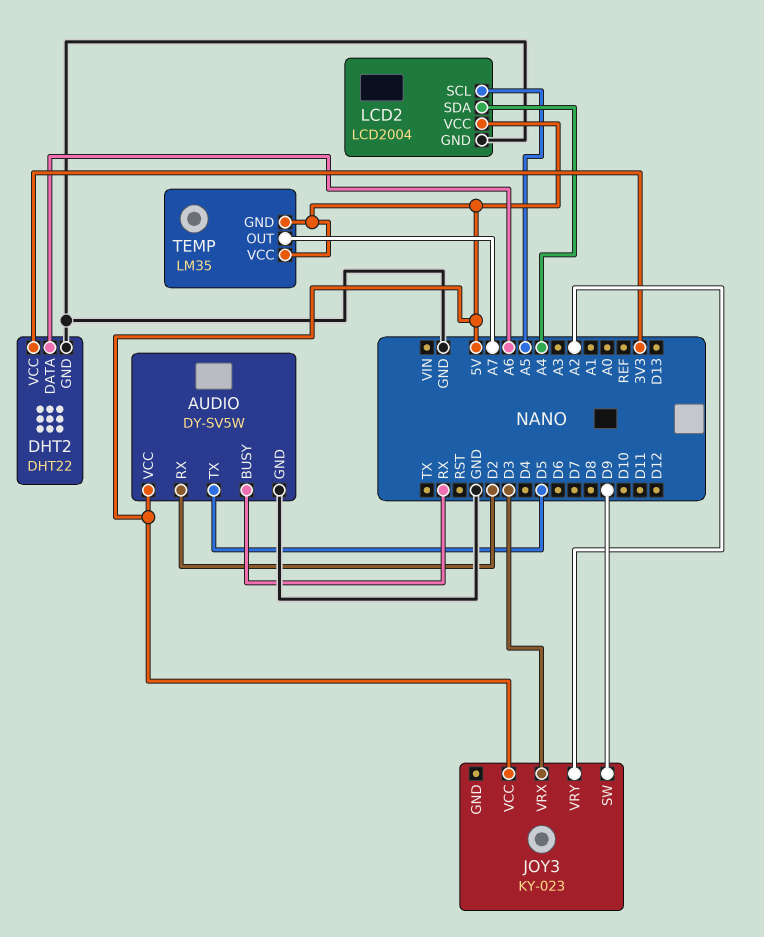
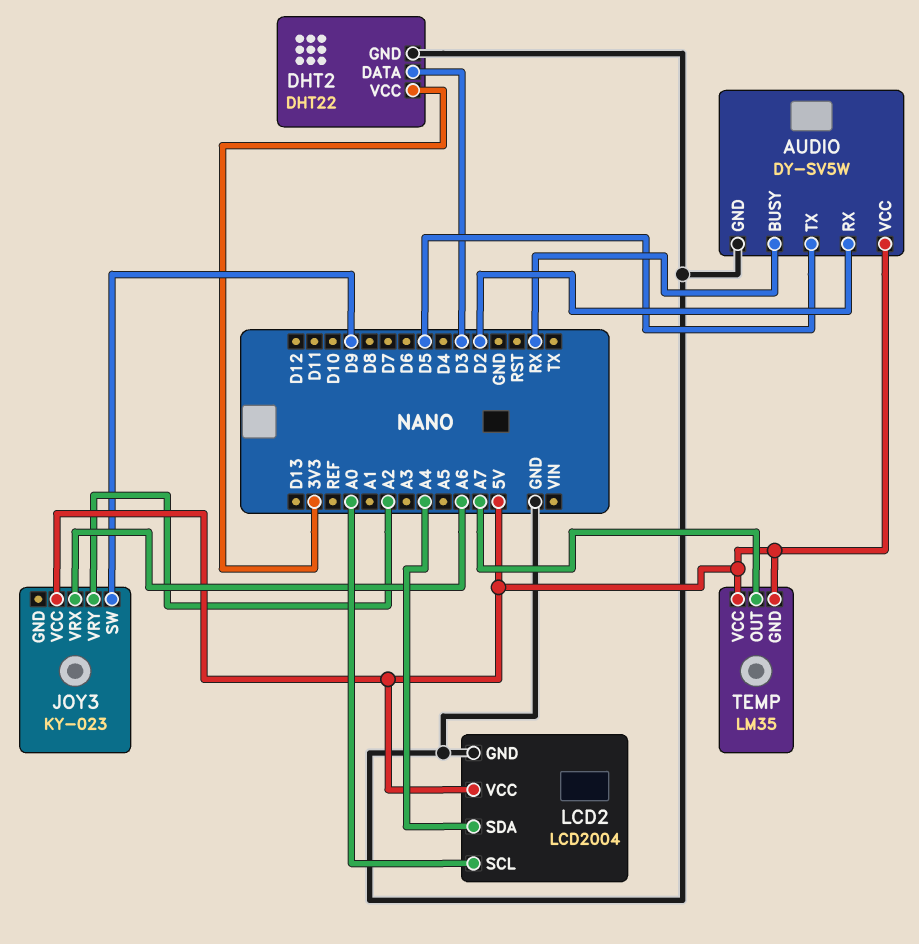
DHT2 pin DATA: A6 -> D3
JOY3 pin VRX: D3 -> A6
LCD2 pin SCL: A5 -> A0

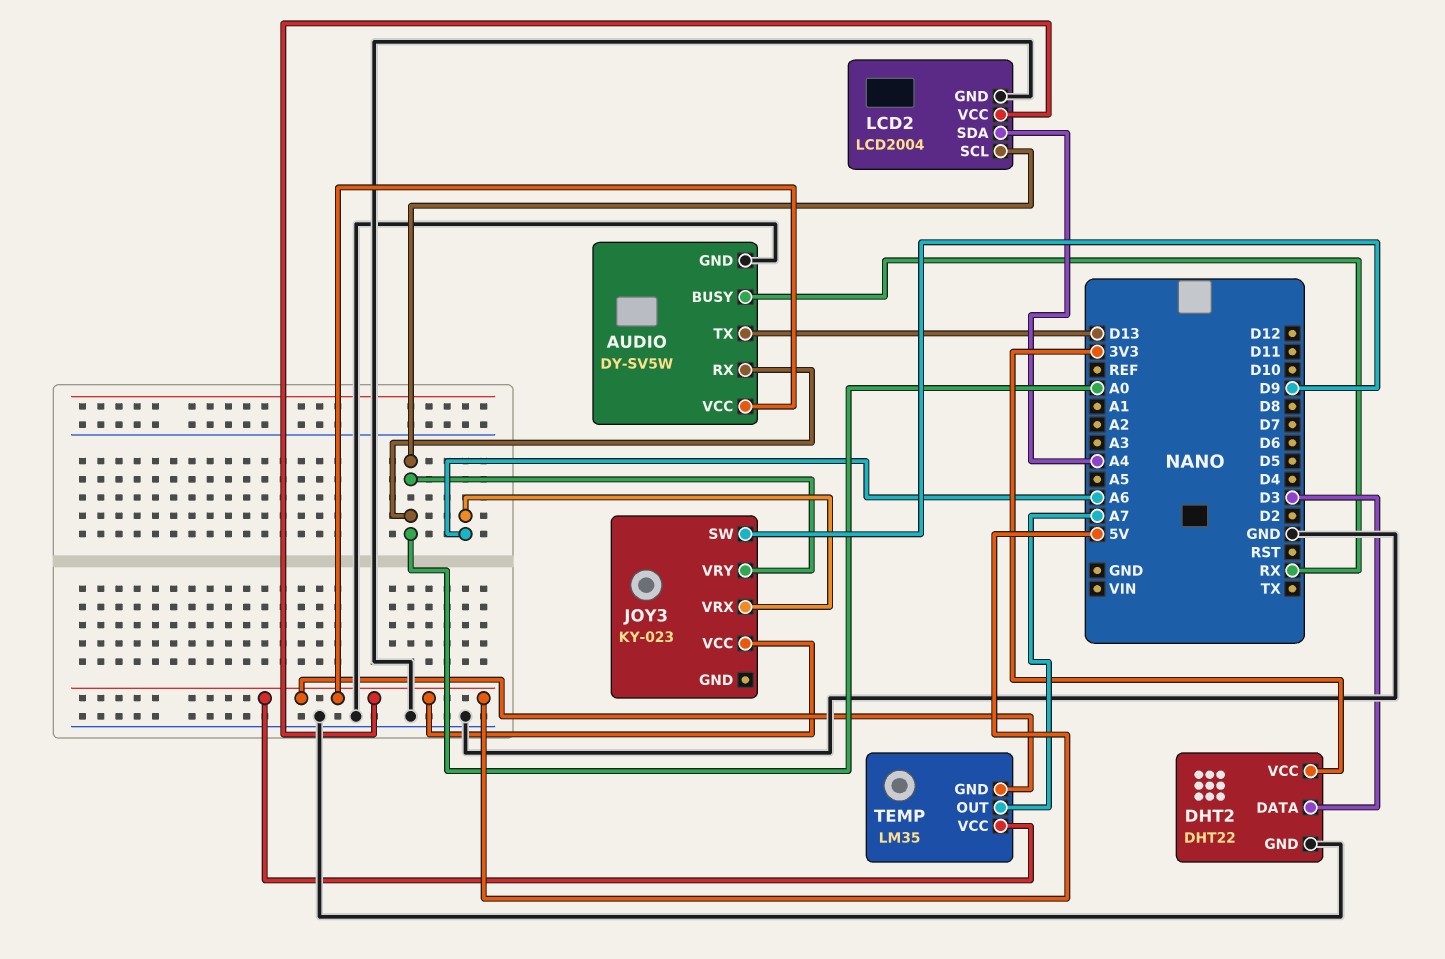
AUDIO pin RX: D2 -> A0
AUDIO pin TX: D5 -> D13
JOY3 pin VRY: A2 -> A0

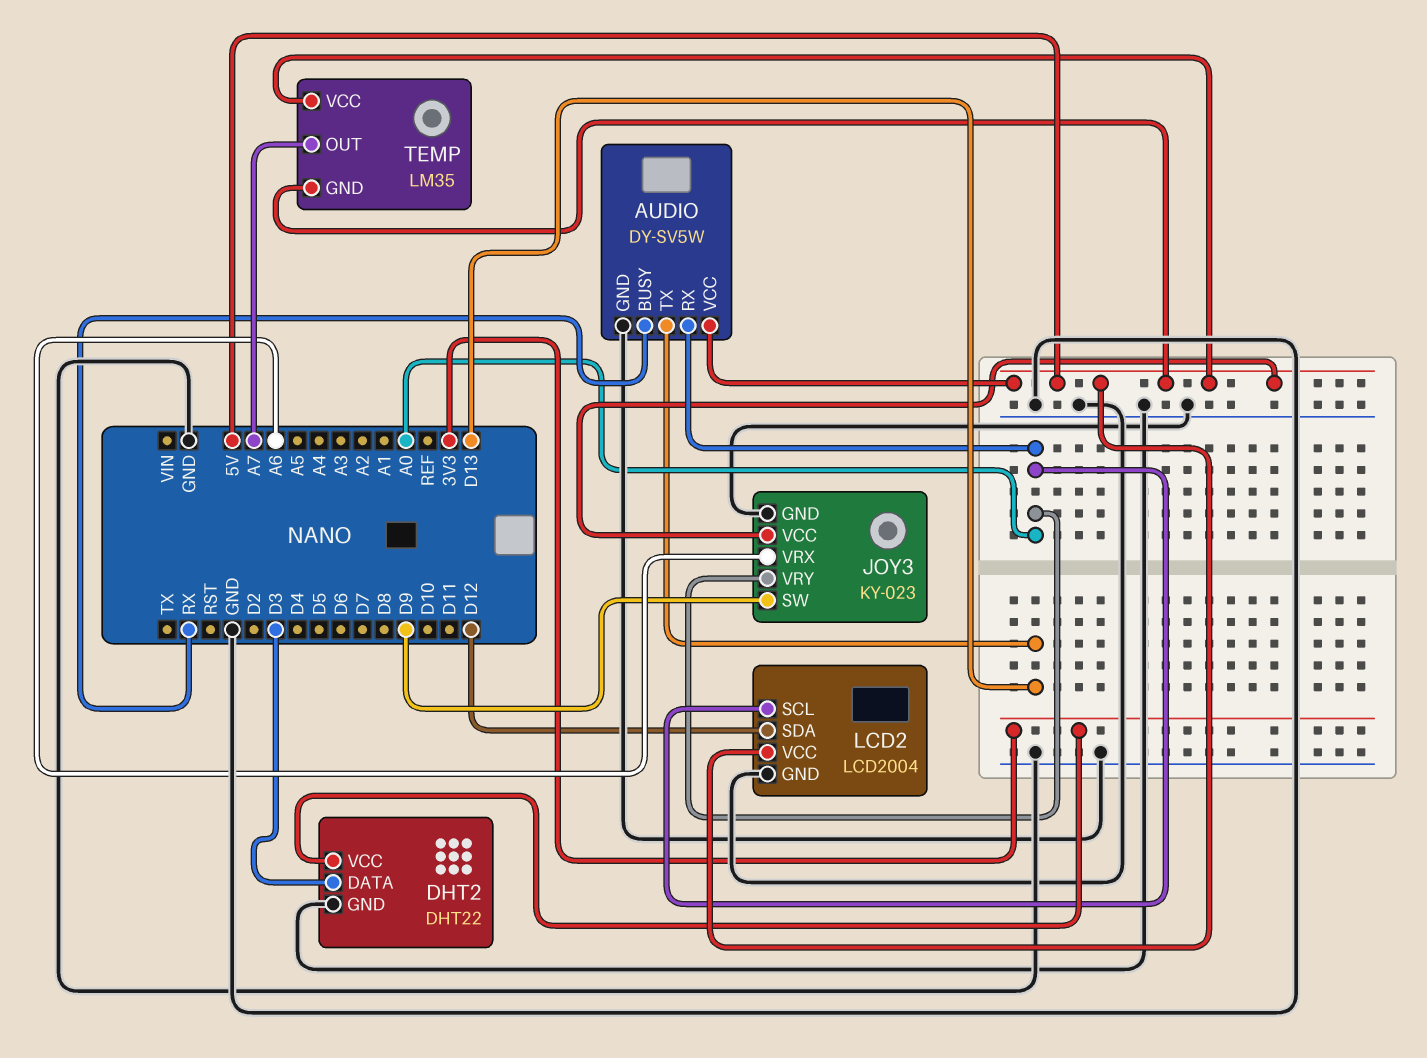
JOY3 pin GND: none -> GND
LCD2 pin SDA: A4 -> D12

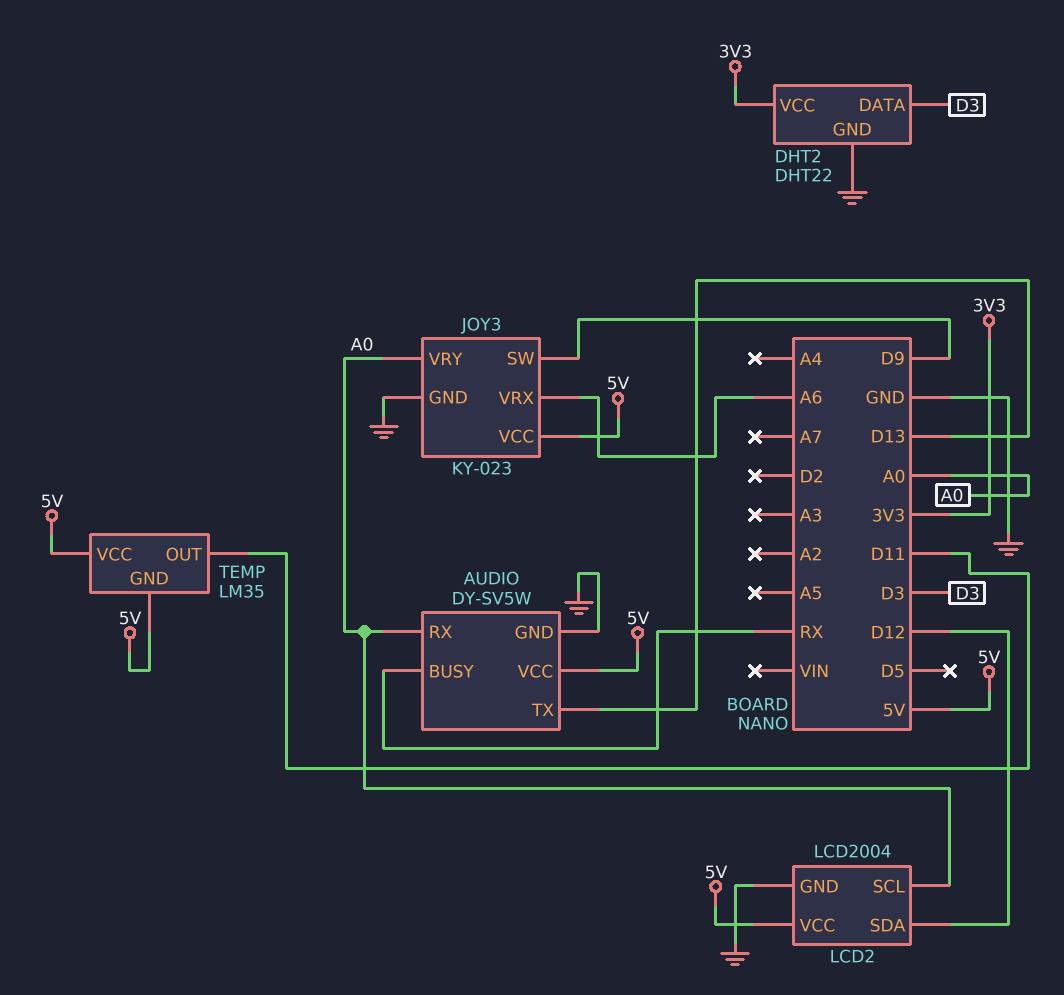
TEMP pin OUT: A7 -> D11

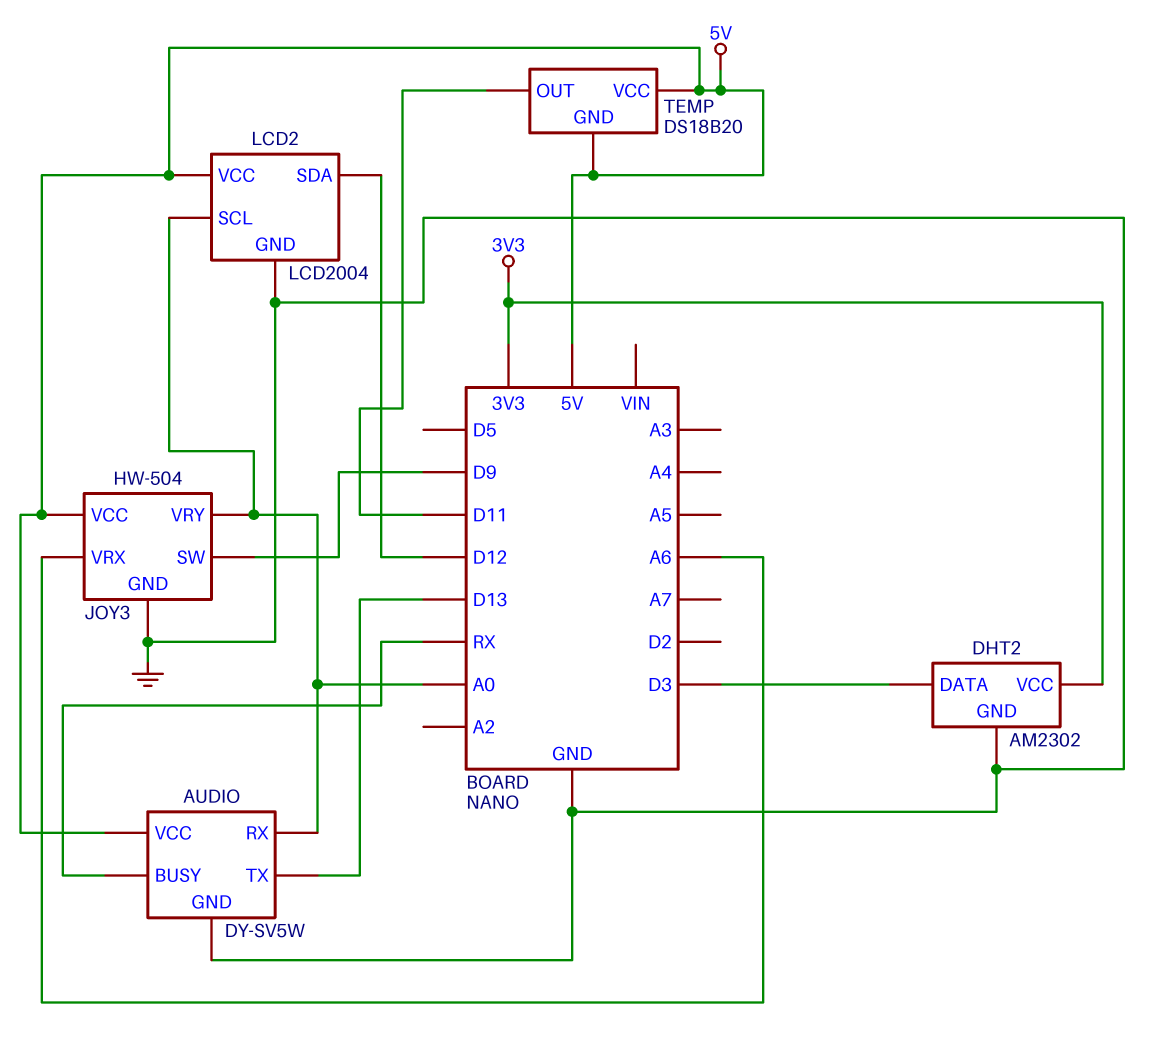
DHT2: DHT22 -> AM2302
JOY3: KY-023 -> HW-504
TEMP: LM35 -> DS18B20

